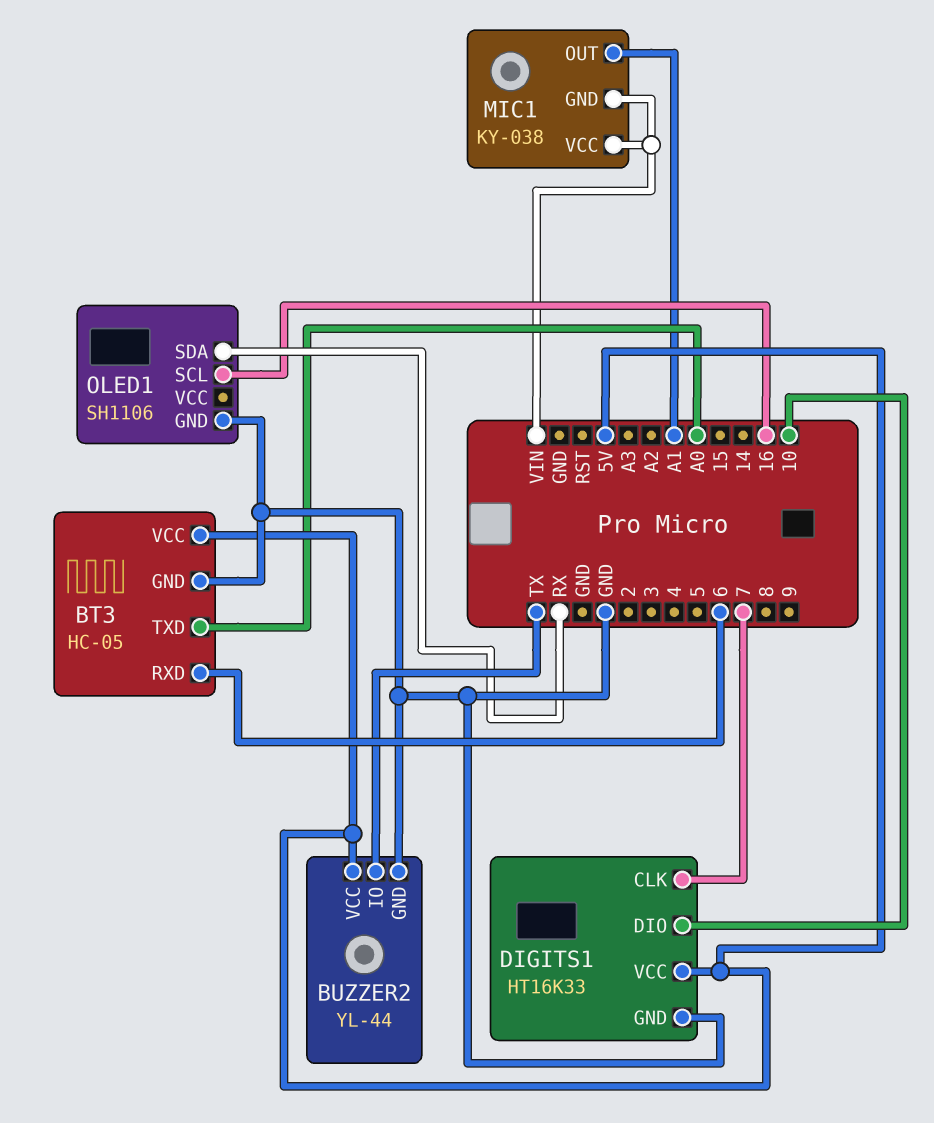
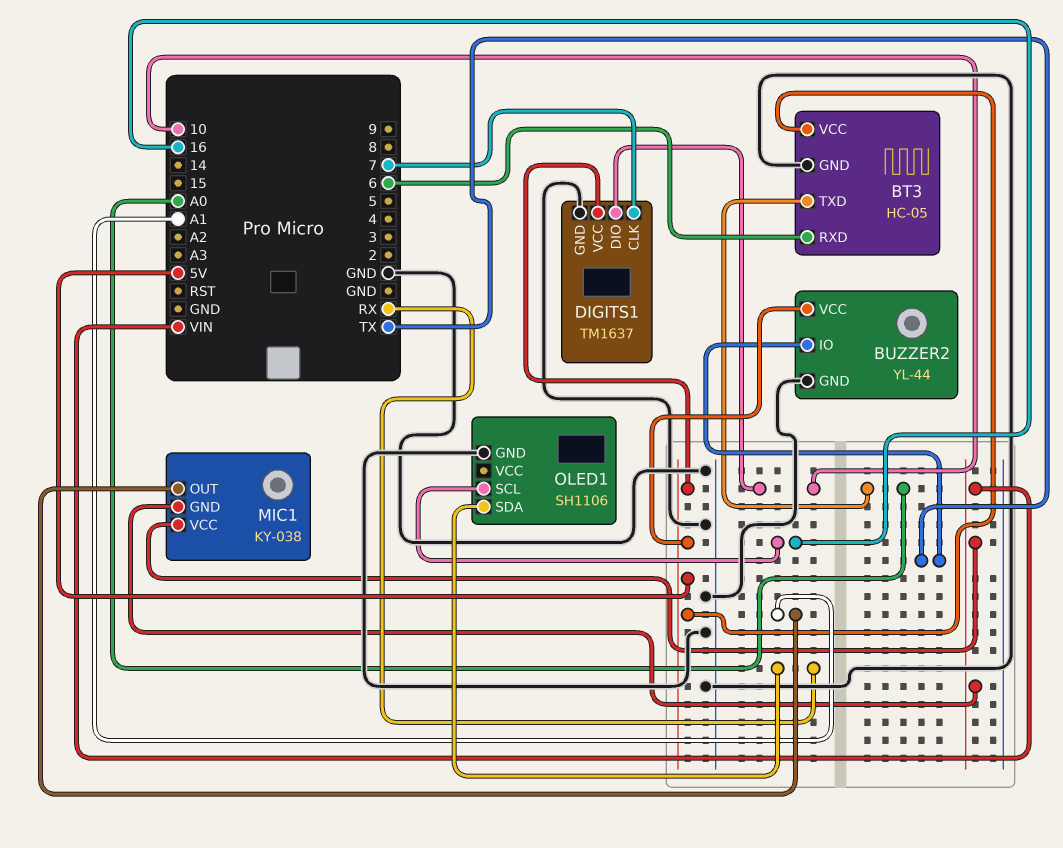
DIGITS1: HT16K33 -> TM1637

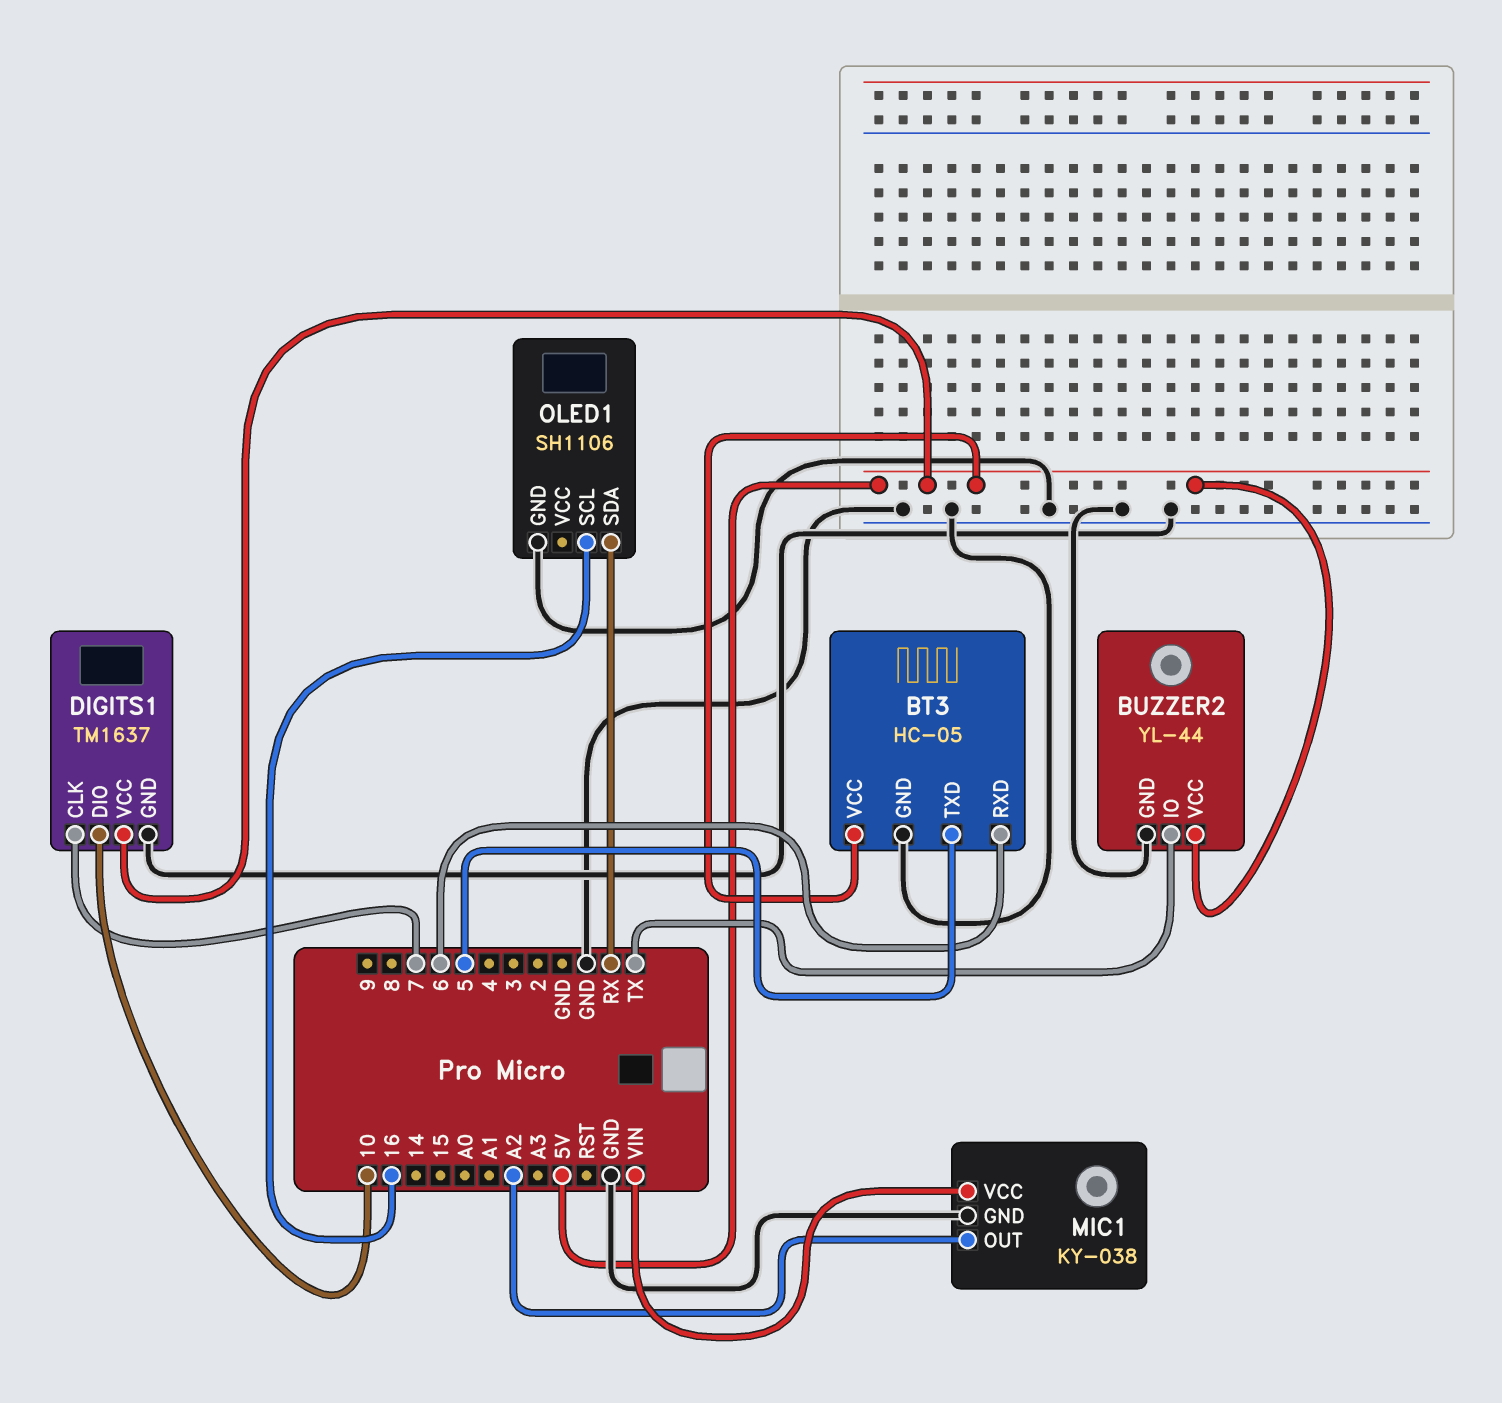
BT3 pin TXD: A0 -> 5
MIC1 pin GND: VIN -> GND
MIC1 pin OUT: A1 -> A2

